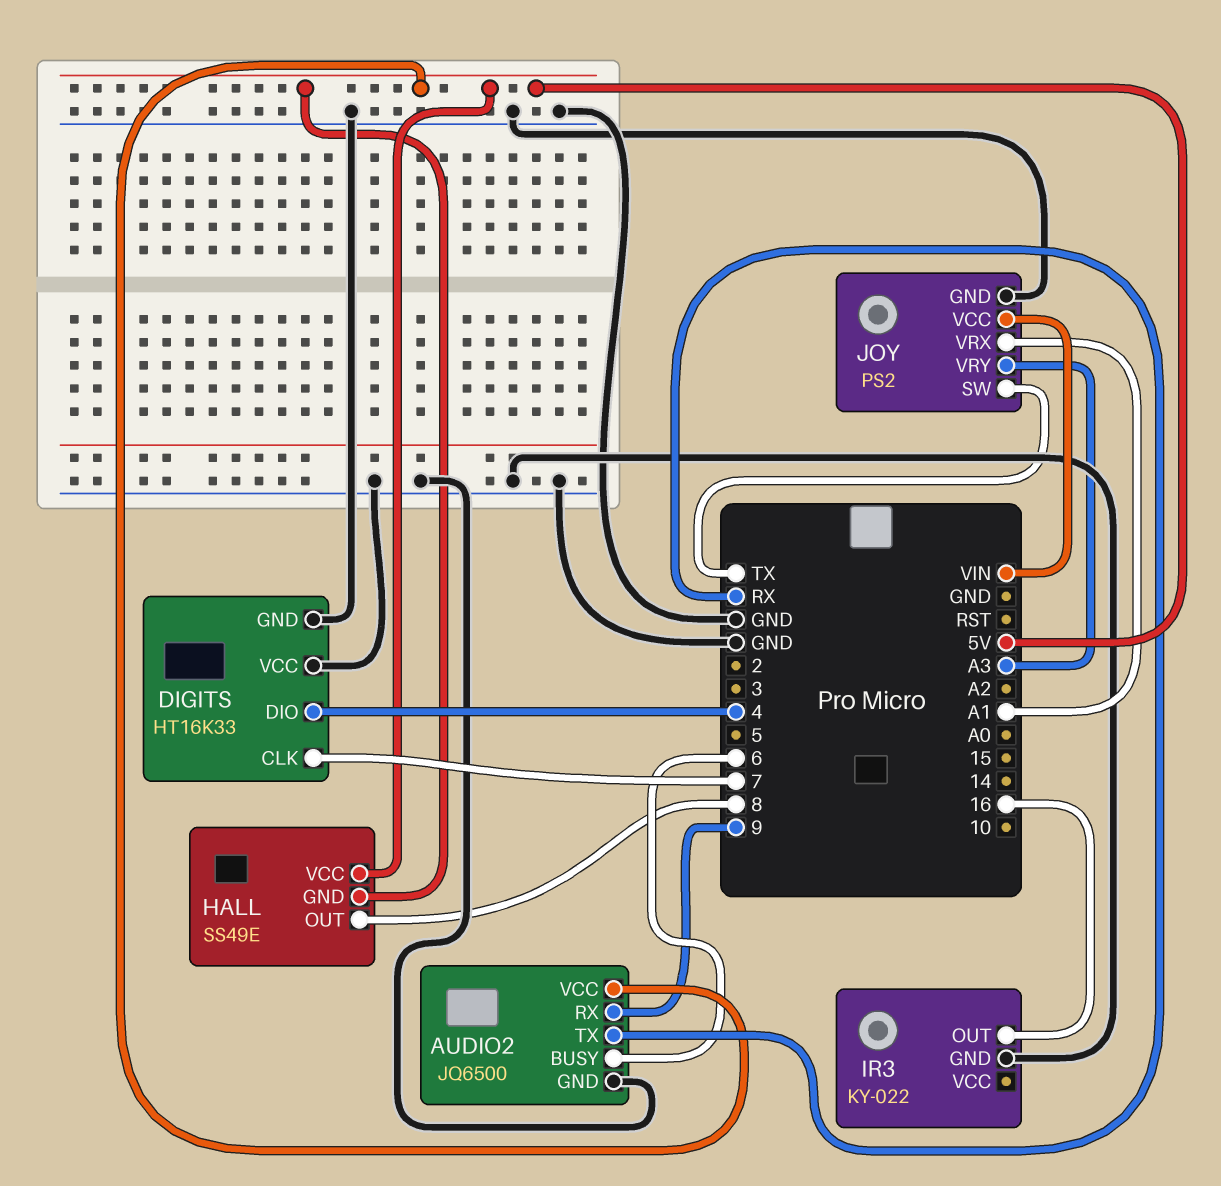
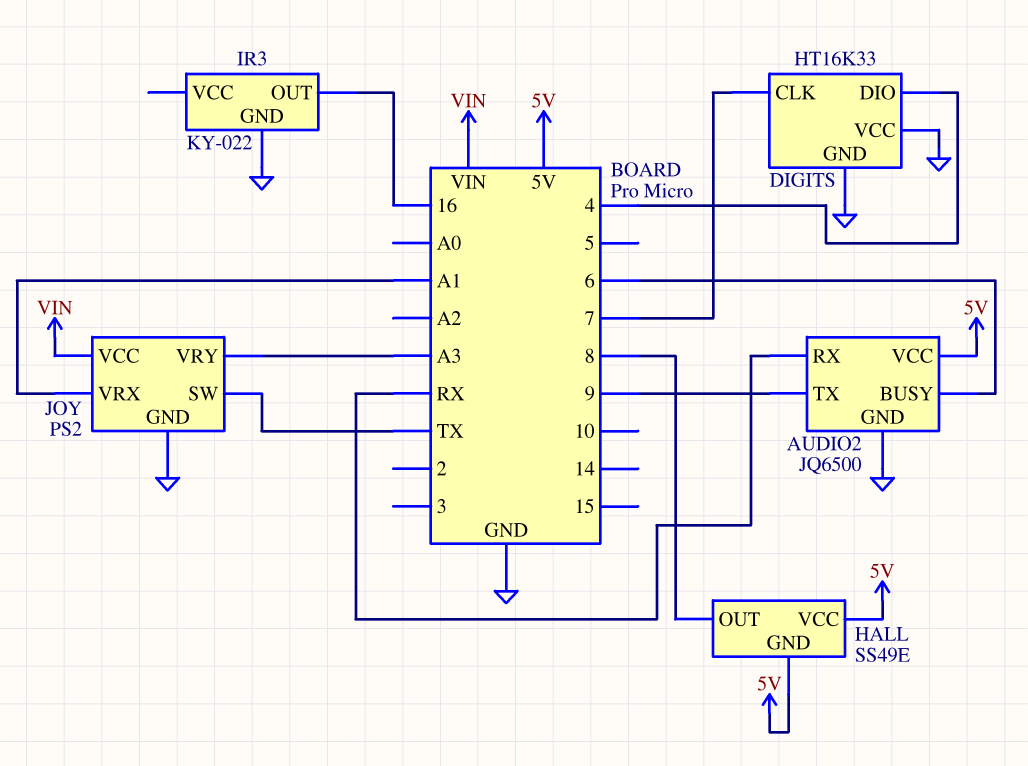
AUDIO2 pin RX: 9 -> RX
AUDIO2 pin TX: RX -> 9

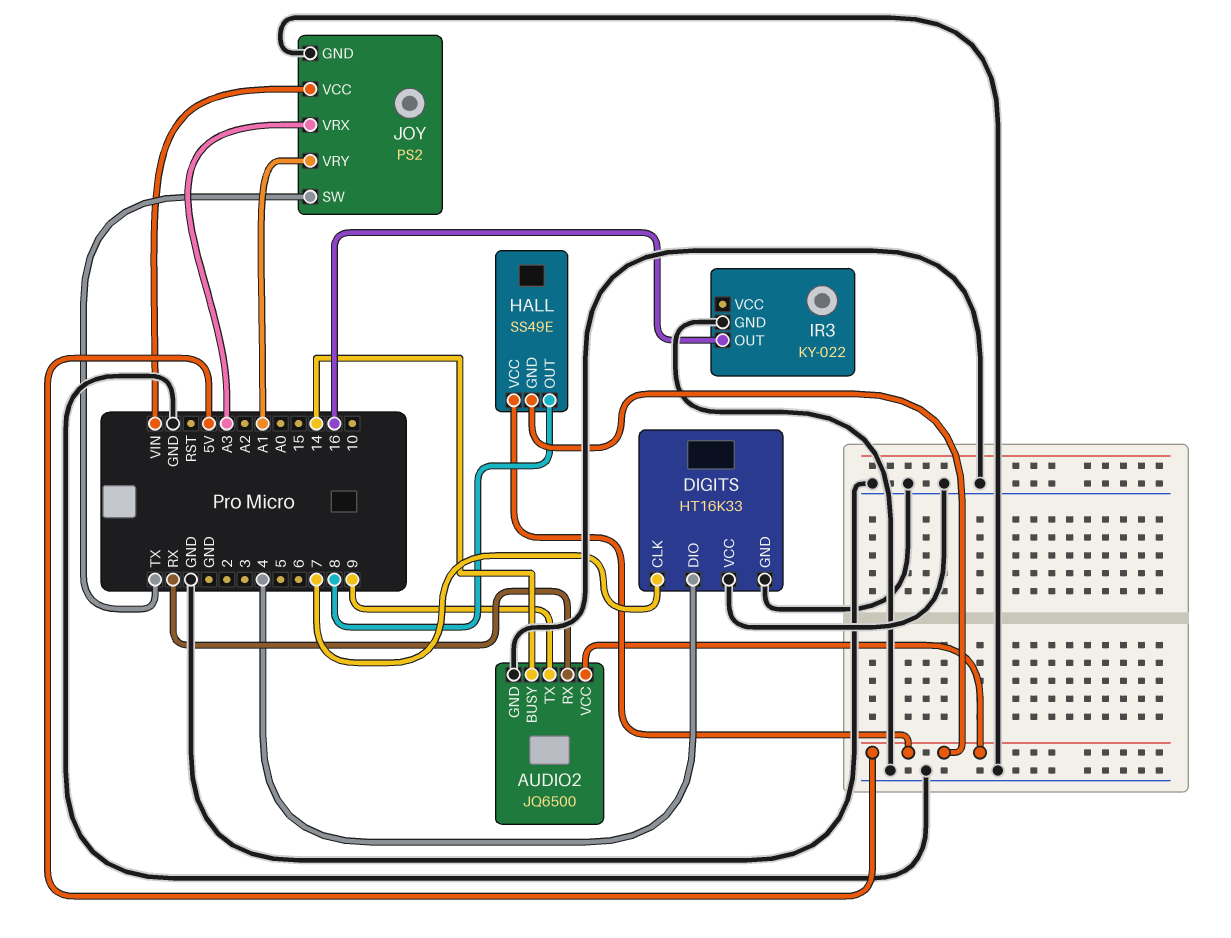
AUDIO2 pin BUSY: 6 -> 14
JOY pin VRX: A1 -> A3
JOY pin VRY: A3 -> A1

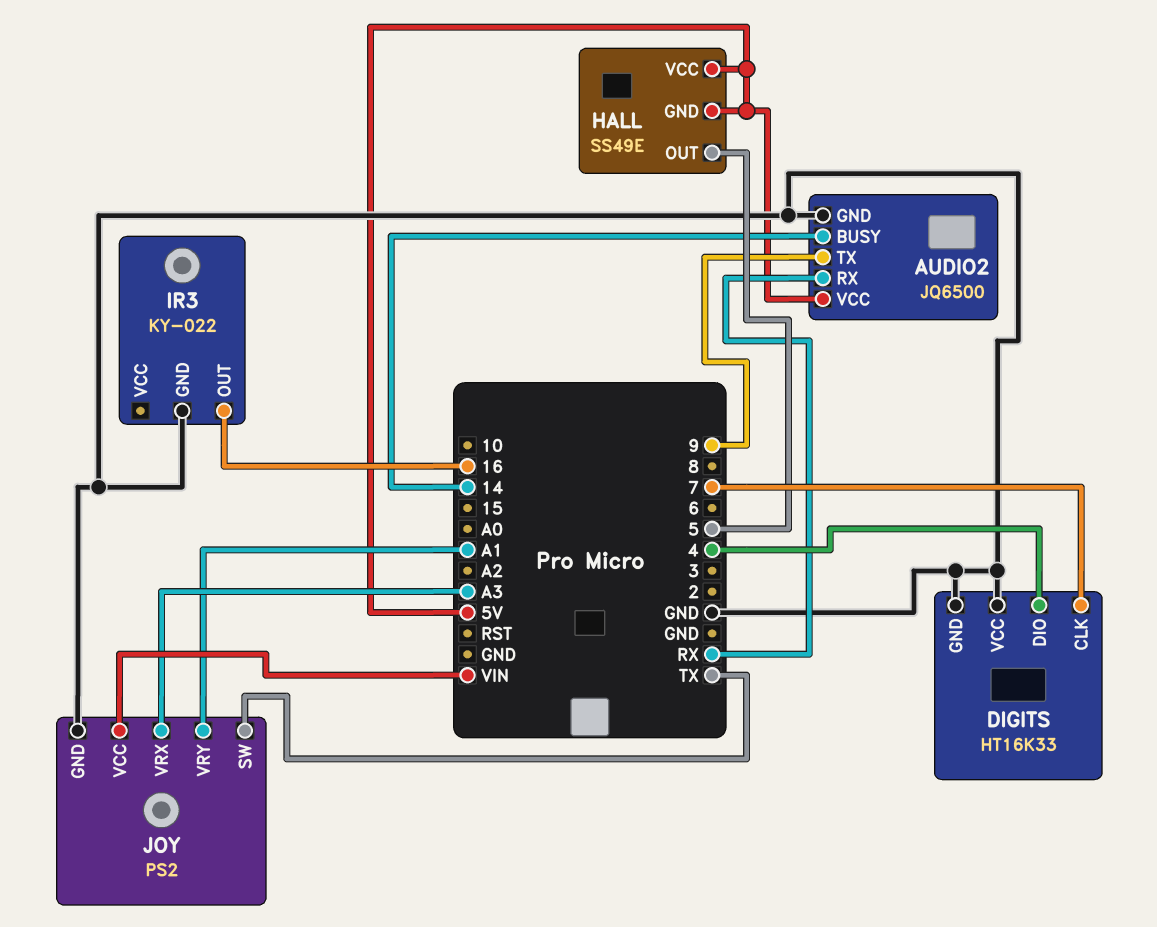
HALL pin OUT: 8 -> 5

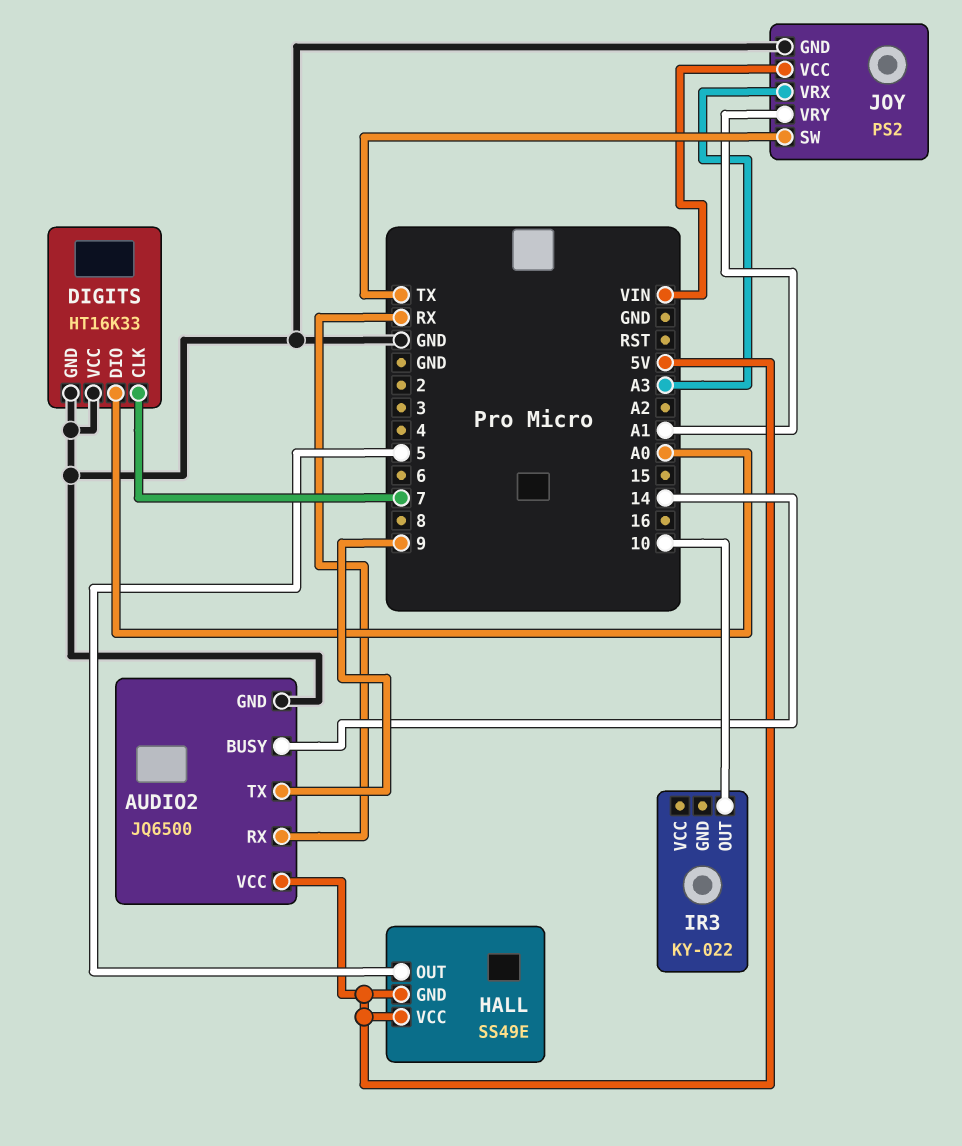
DIGITS pin DIO: 4 -> A0
IR3 pin GND: GND -> none
IR3 pin OUT: 16 -> 10

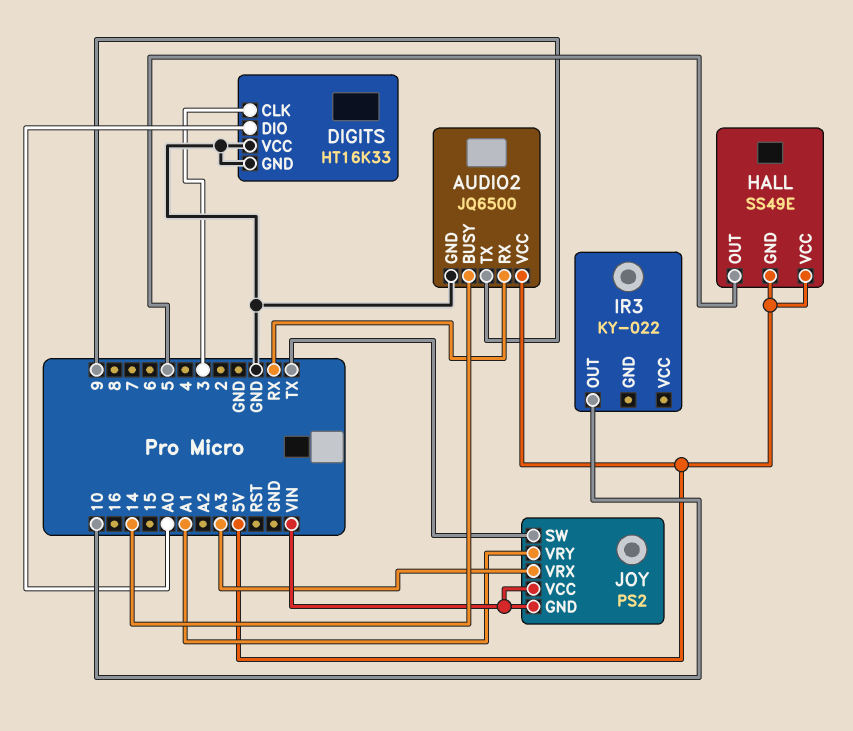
DIGITS pin CLK: 7 -> 3
JOY pin GND: GND -> VIN

